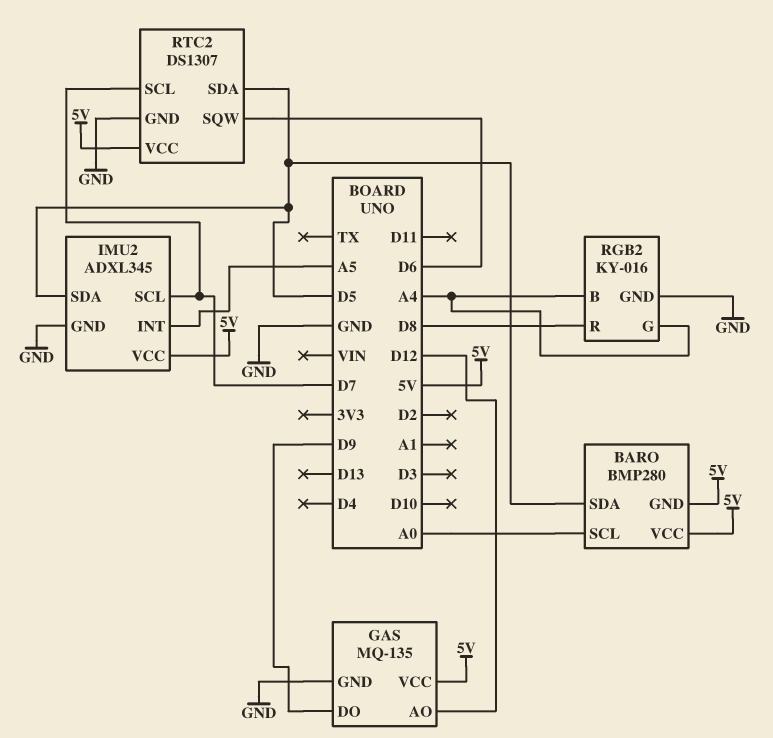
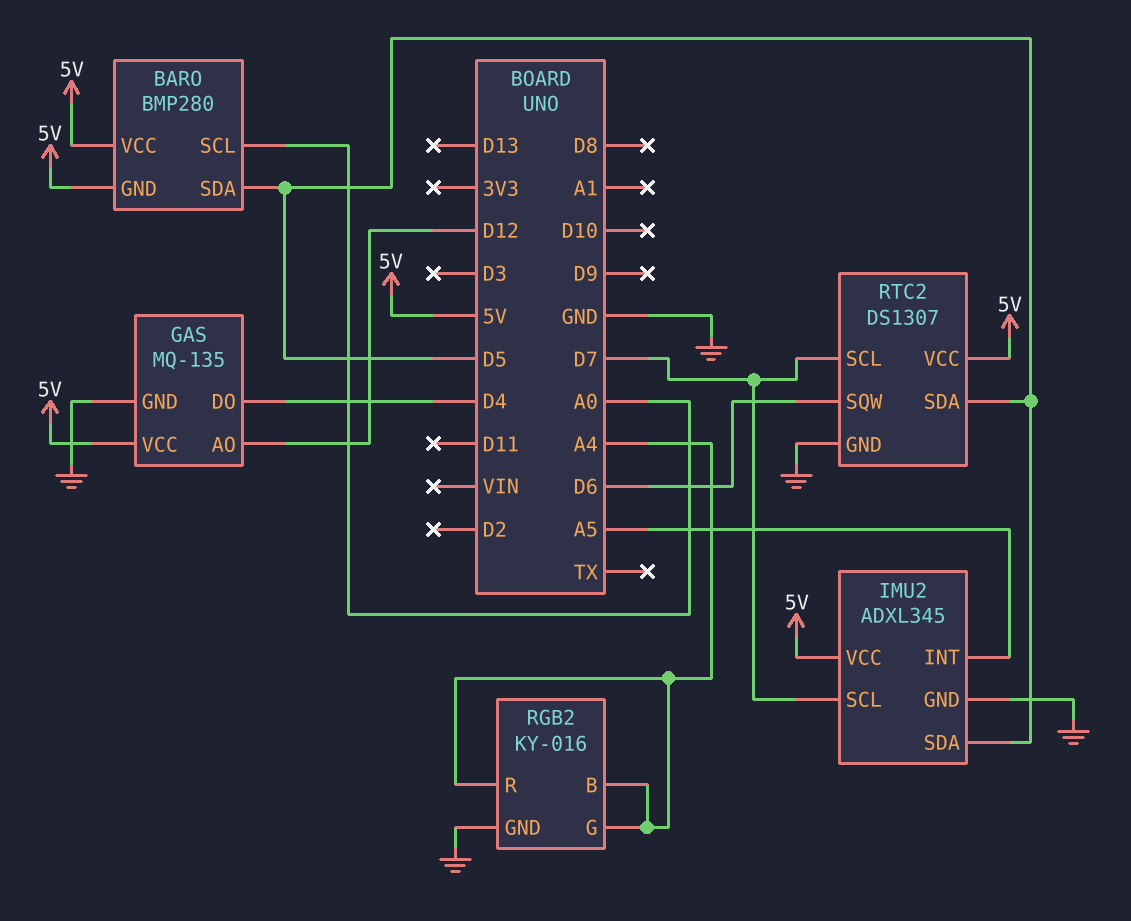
GAS pin DO: D9 -> D4
RGB2 pin R: D8 -> A4

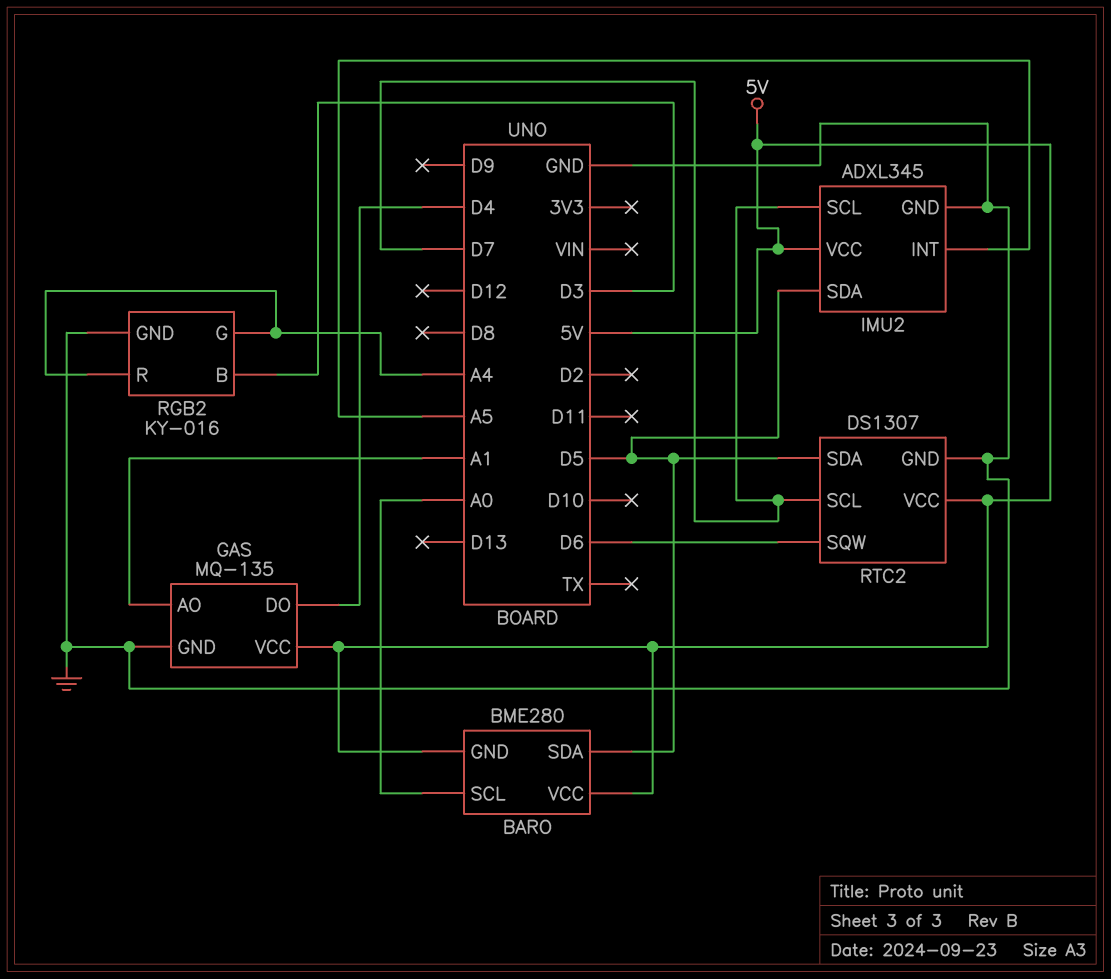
BARO: BMP280 -> BME280
GAS pin AO: D12 -> A1
RGB2 pin B: A4 -> D3

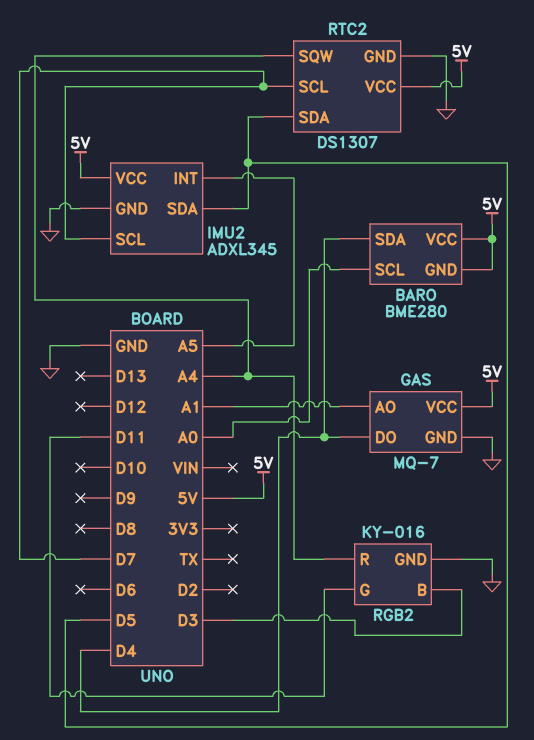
BARO pin SDA: D5 -> D4
GAS: MQ-135 -> MQ-7
RGB2 pin G: A4 -> D11
RTC2 pin SQW: D6 -> A4

